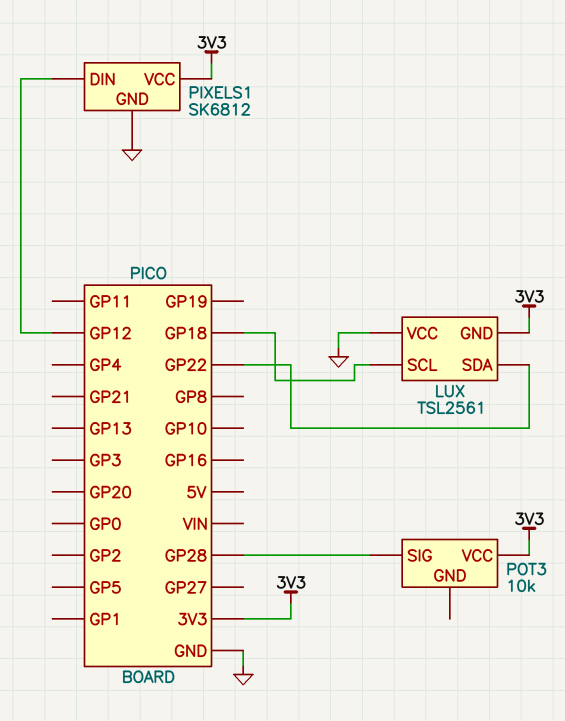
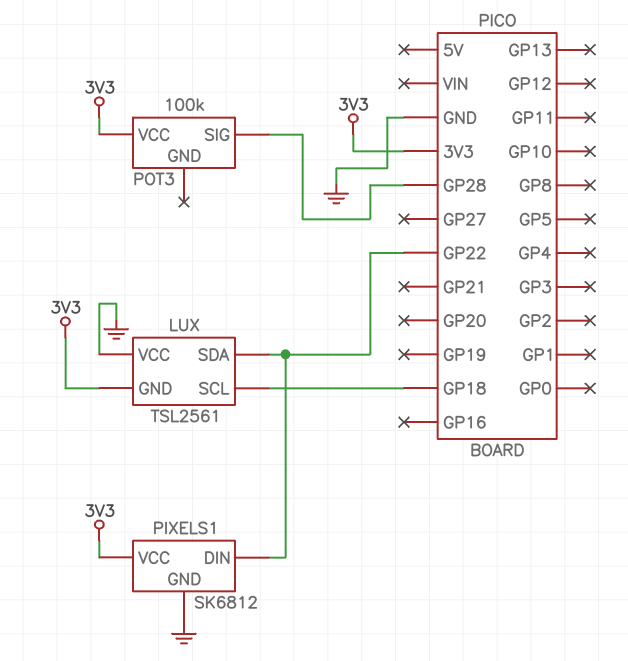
PIXELS1 pin DIN: GP12 -> GP22
POT3: 10k -> 100k

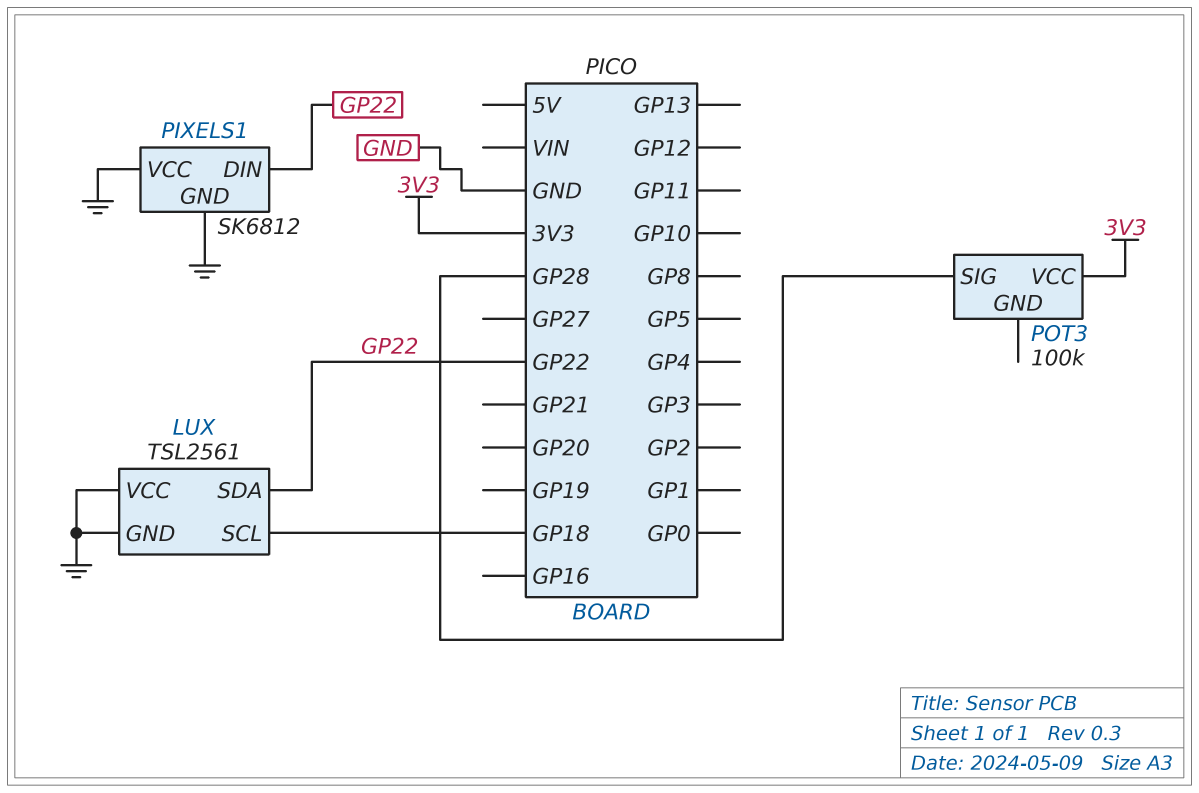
LUX pin GND: 3V3 -> GND
PIXELS1 pin VCC: 3V3 -> GND

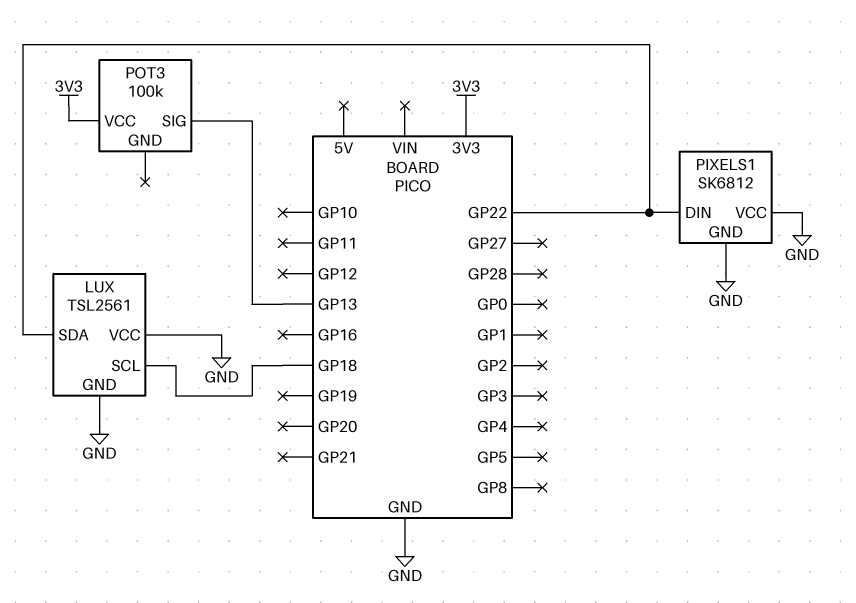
POT3 pin SIG: GP28 -> GP13

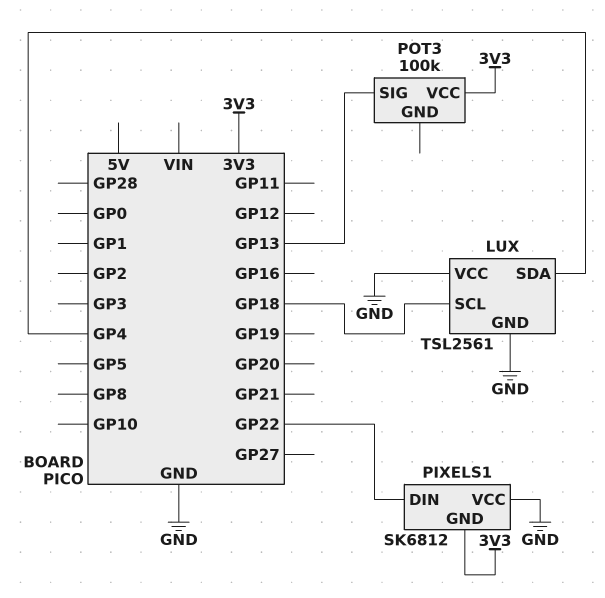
LUX pin SDA: GP22 -> GP4
PIXELS1 pin GND: GND -> 3V3

